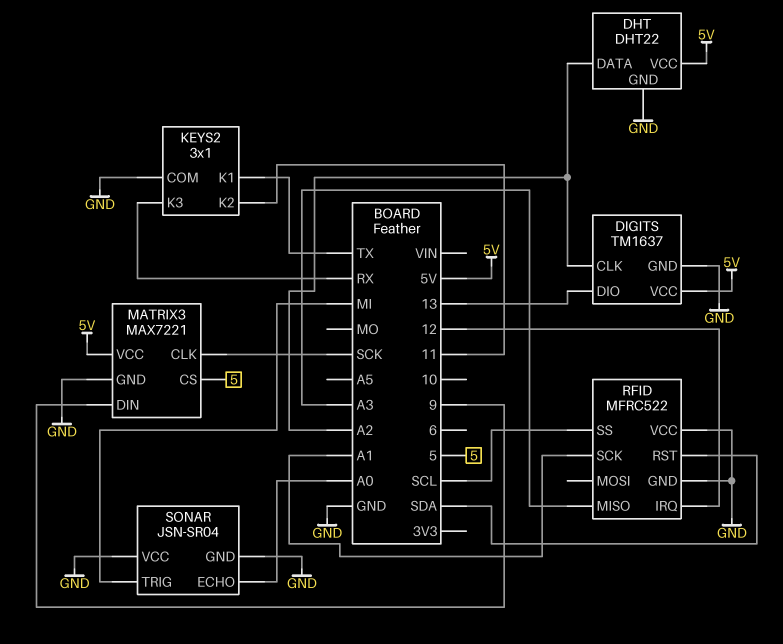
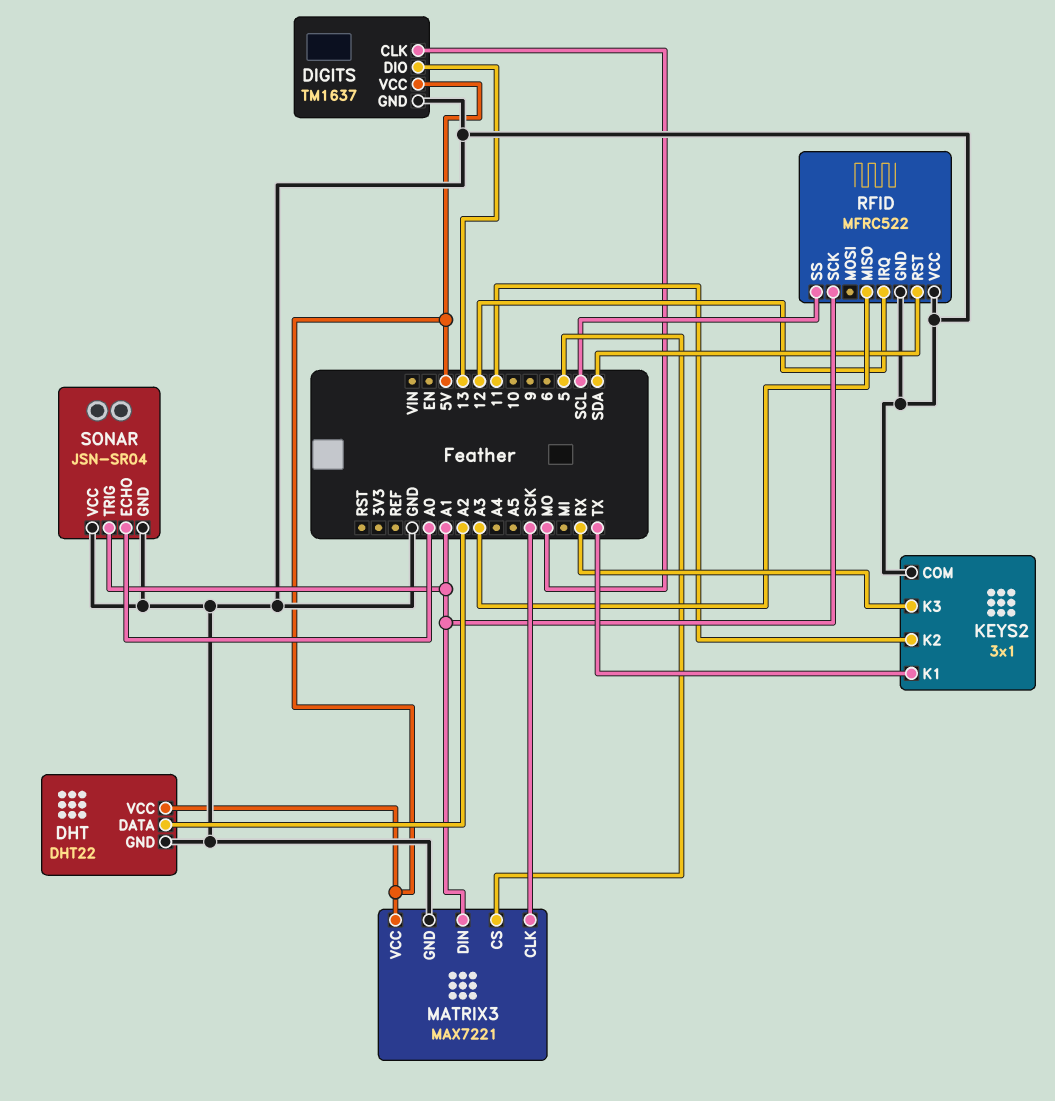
DIGITS pin CLK: A2 -> MO
MATRIX3 pin DIN: 9 -> A1
SONAR pin TRIG: MI -> A1

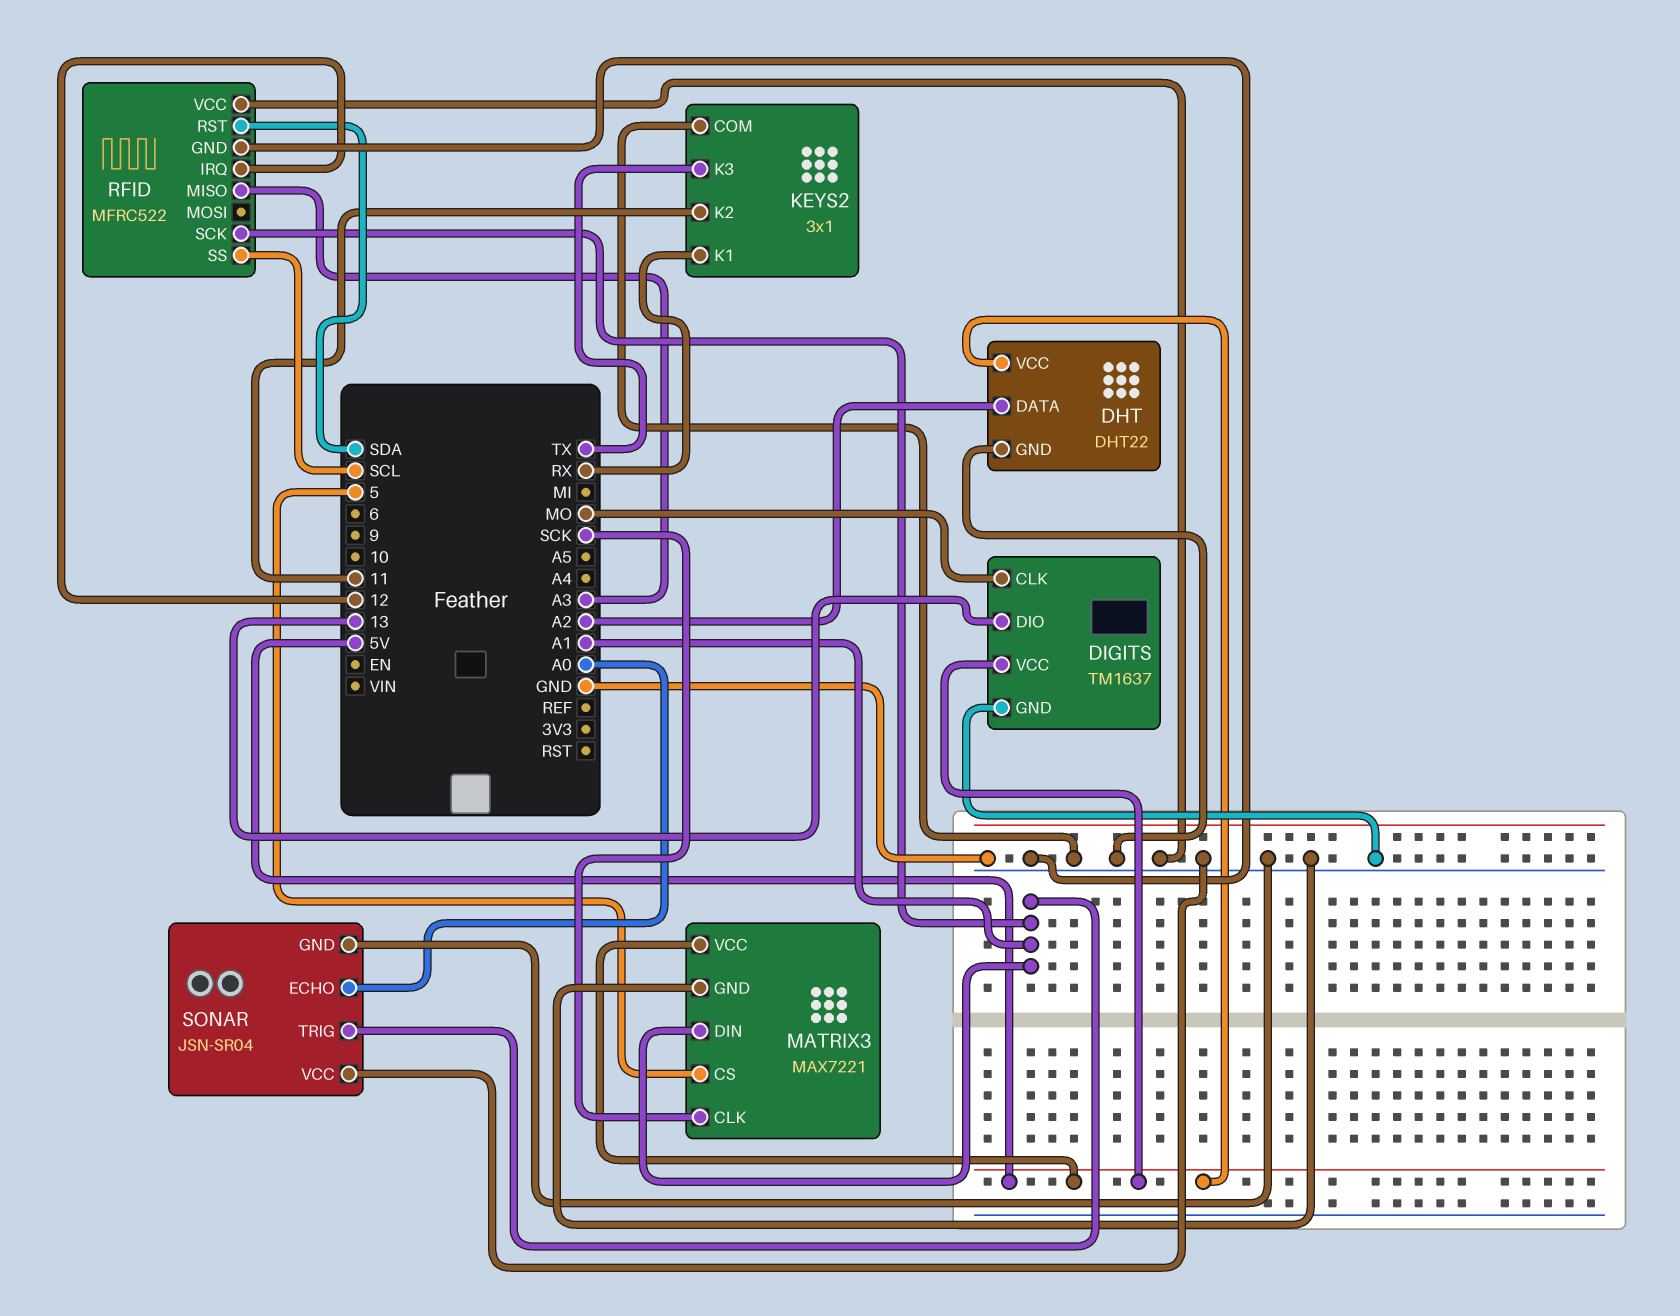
KEYS2 pin K1: TX -> RX
KEYS2 pin K3: RX -> TX

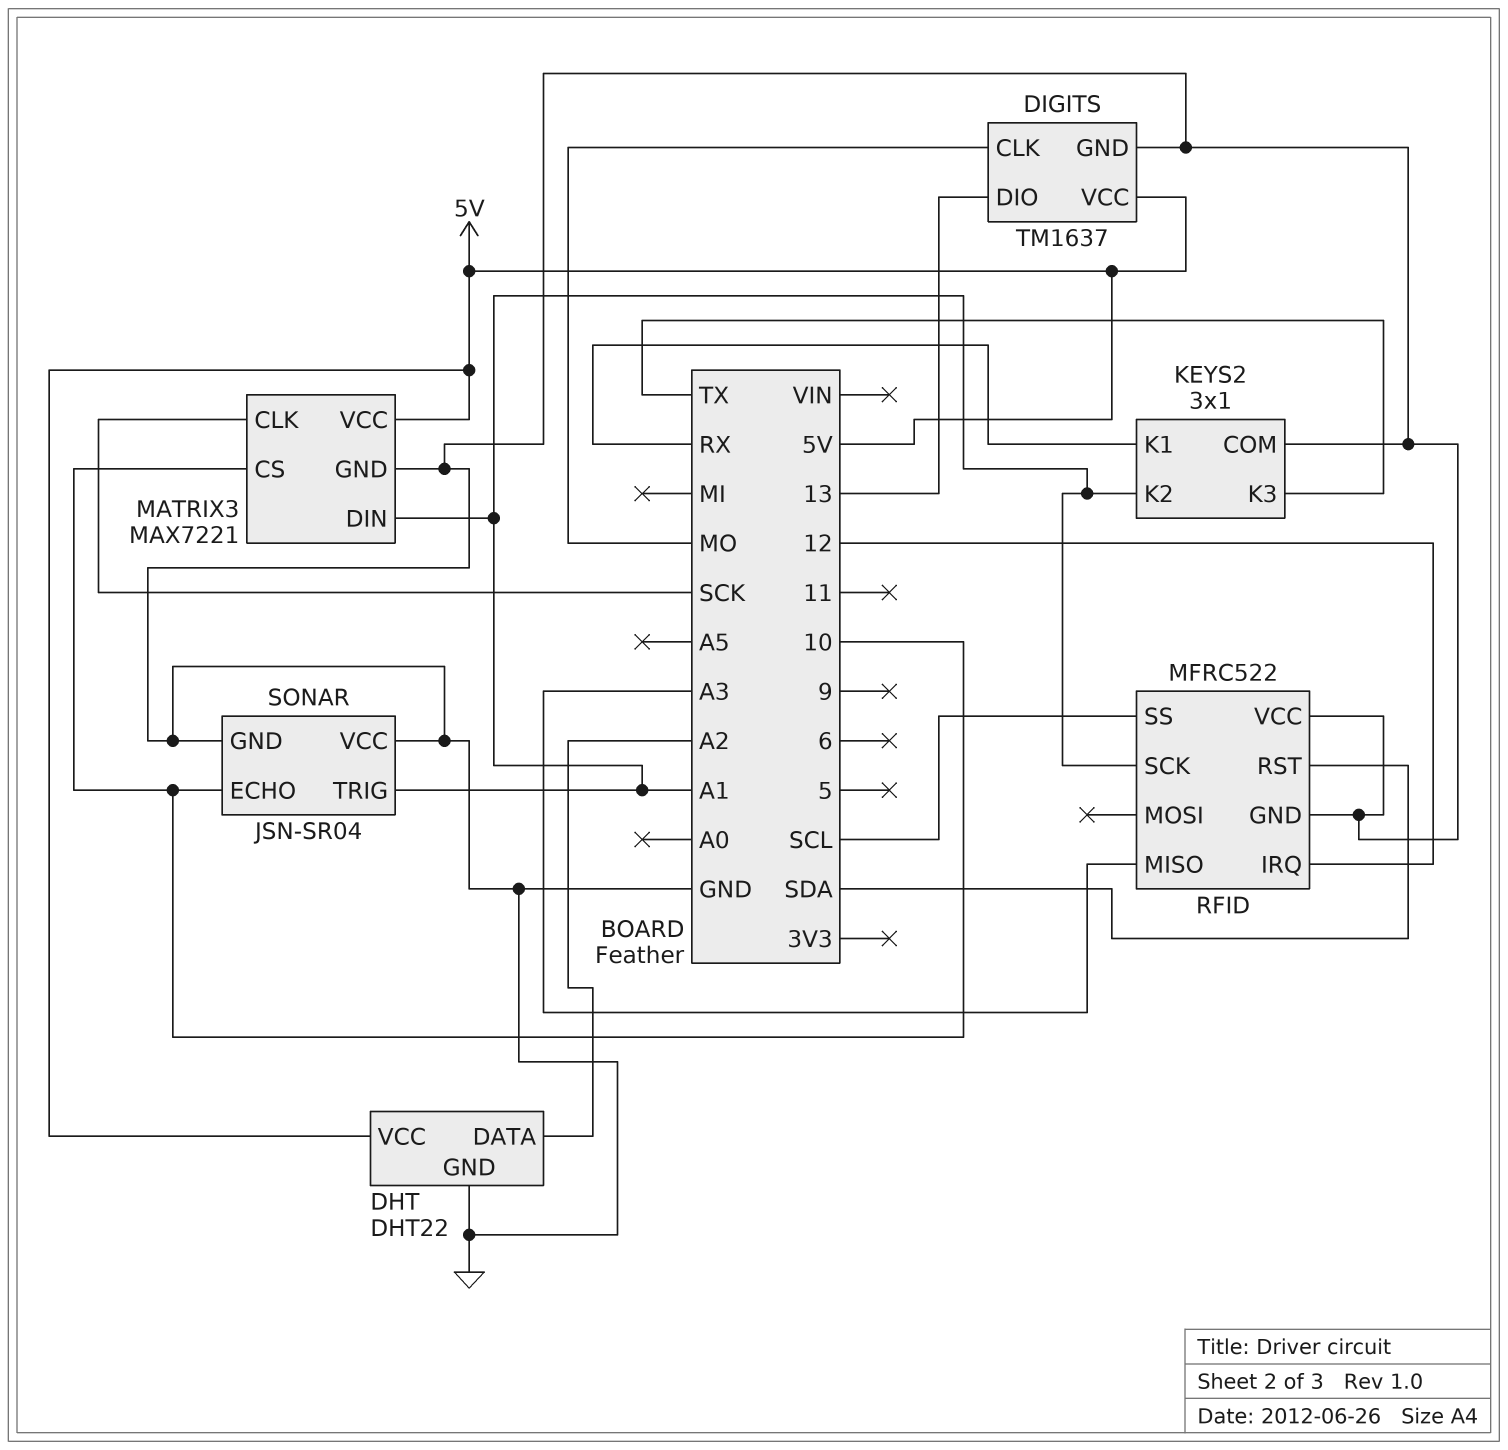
KEYS2 pin K2: 11 -> A1
MATRIX3 pin CS: 5 -> 10
SONAR pin ECHO: A0 -> 10

